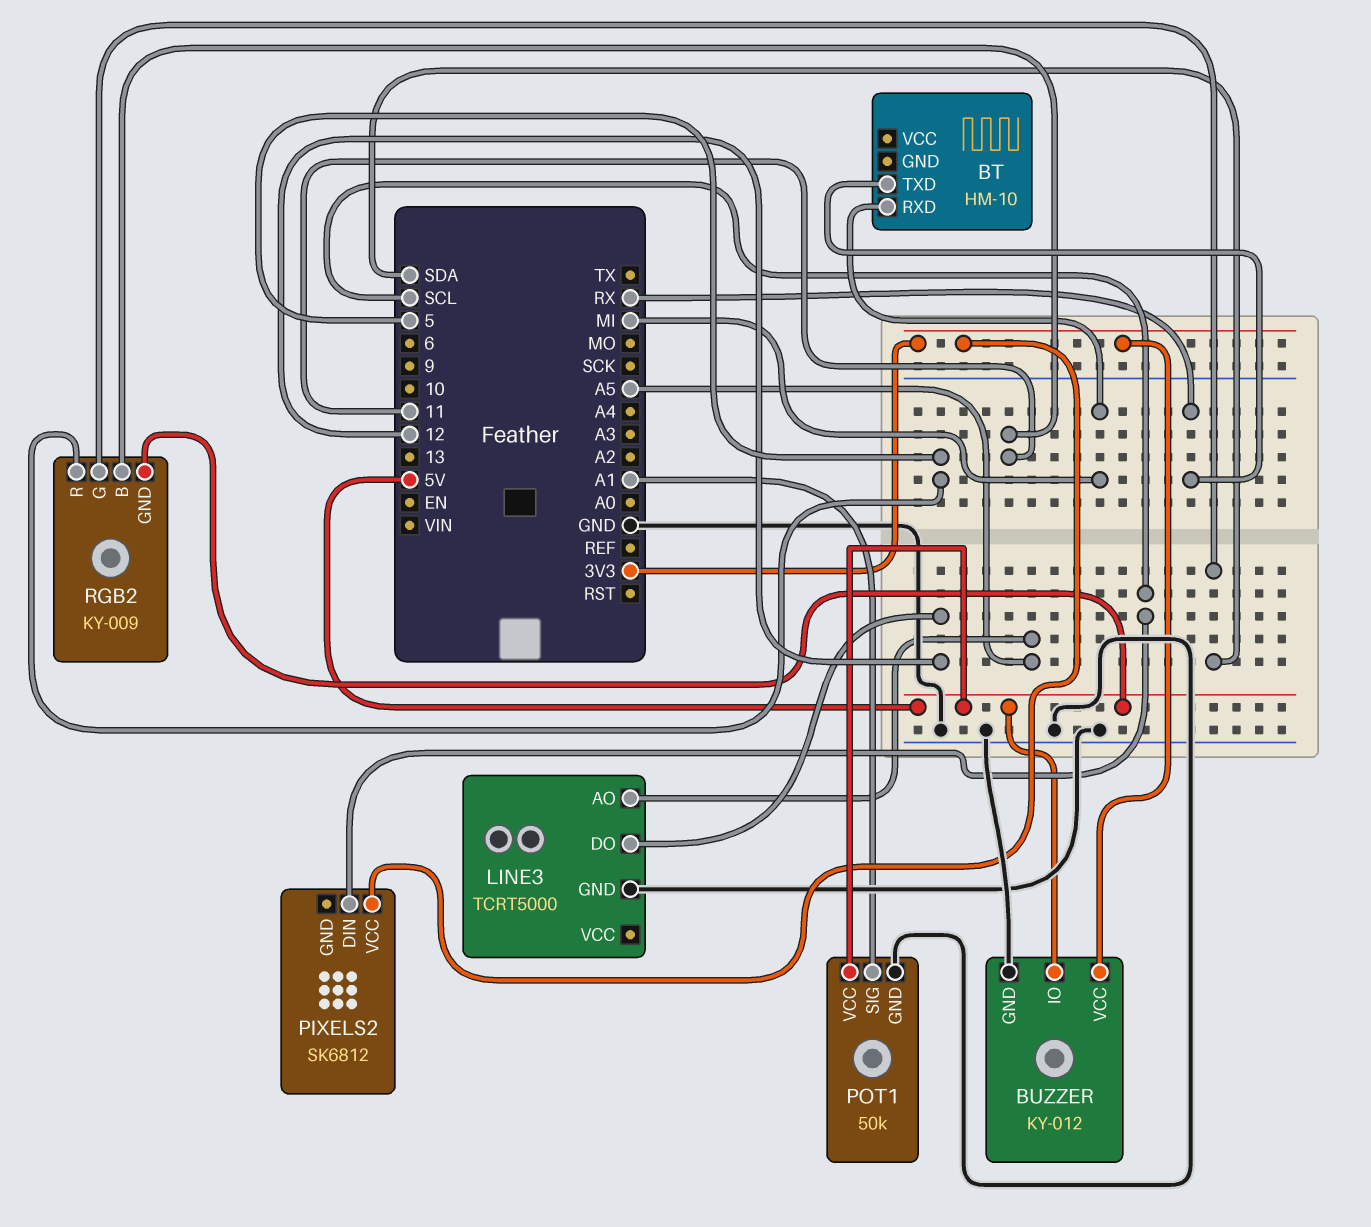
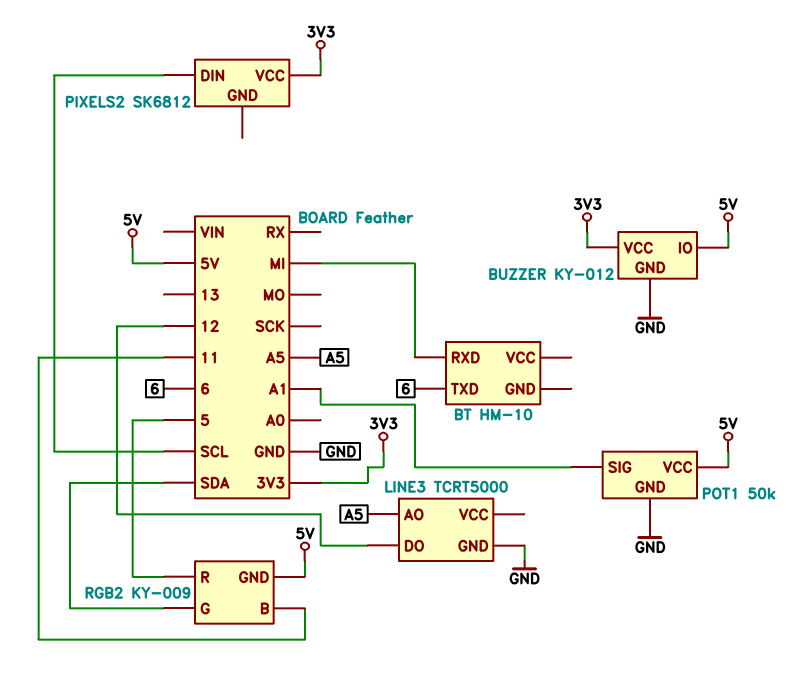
BT pin TXD: RX -> 6

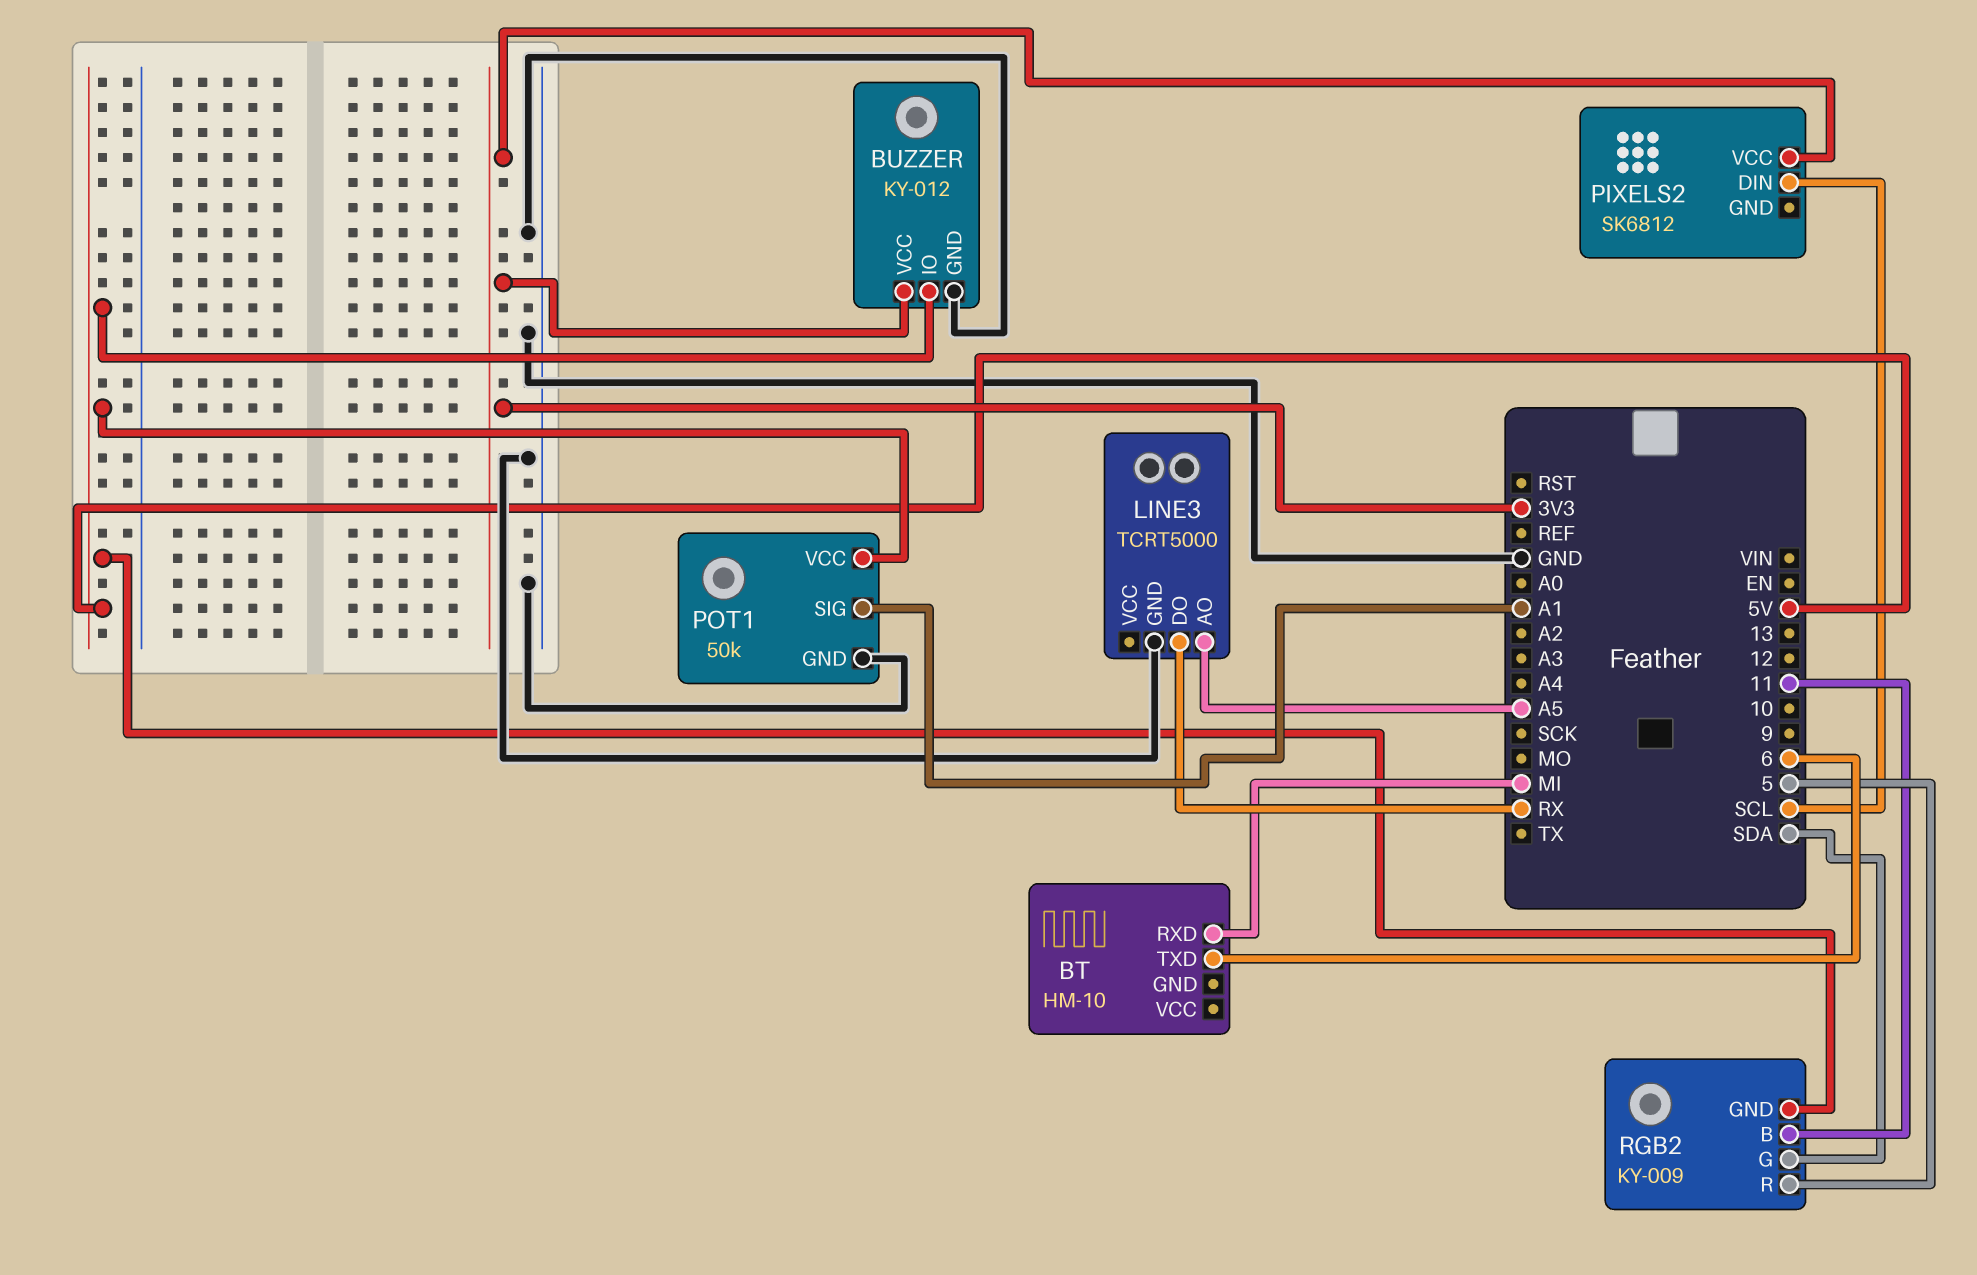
LINE3 pin DO: 12 -> RX

